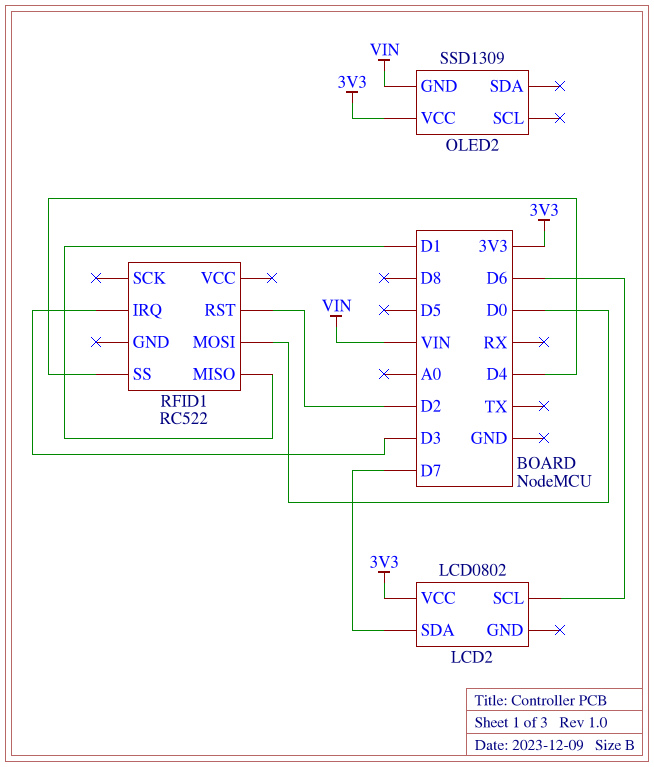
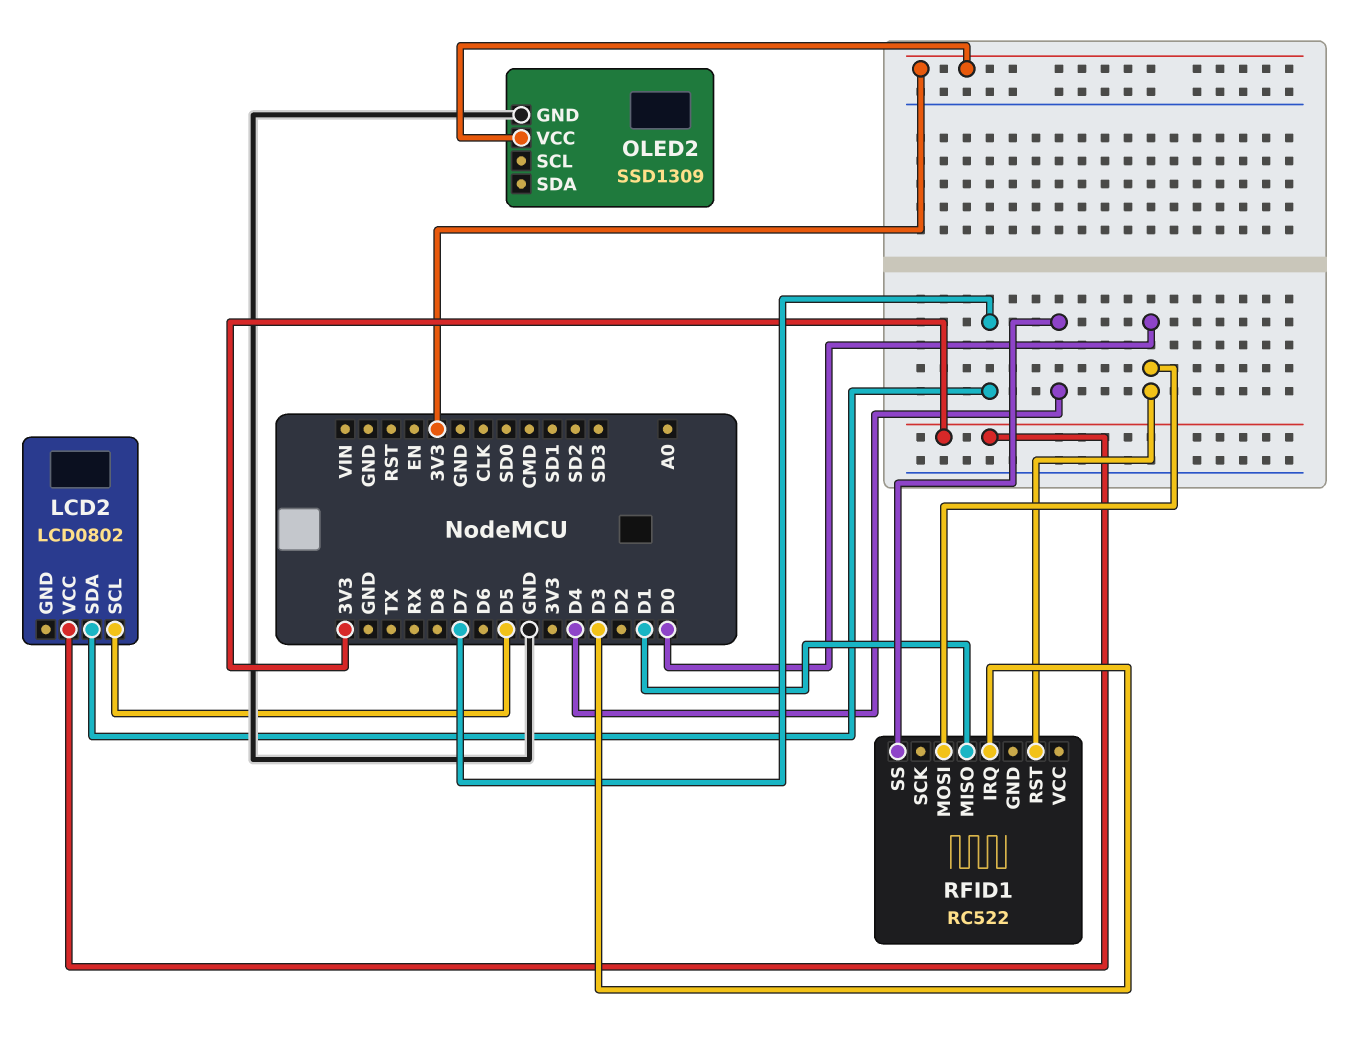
LCD2 pin SCL: D6 -> D5
OLED2 pin GND: VIN -> GND
RFID1 pin RST: D2 -> D0

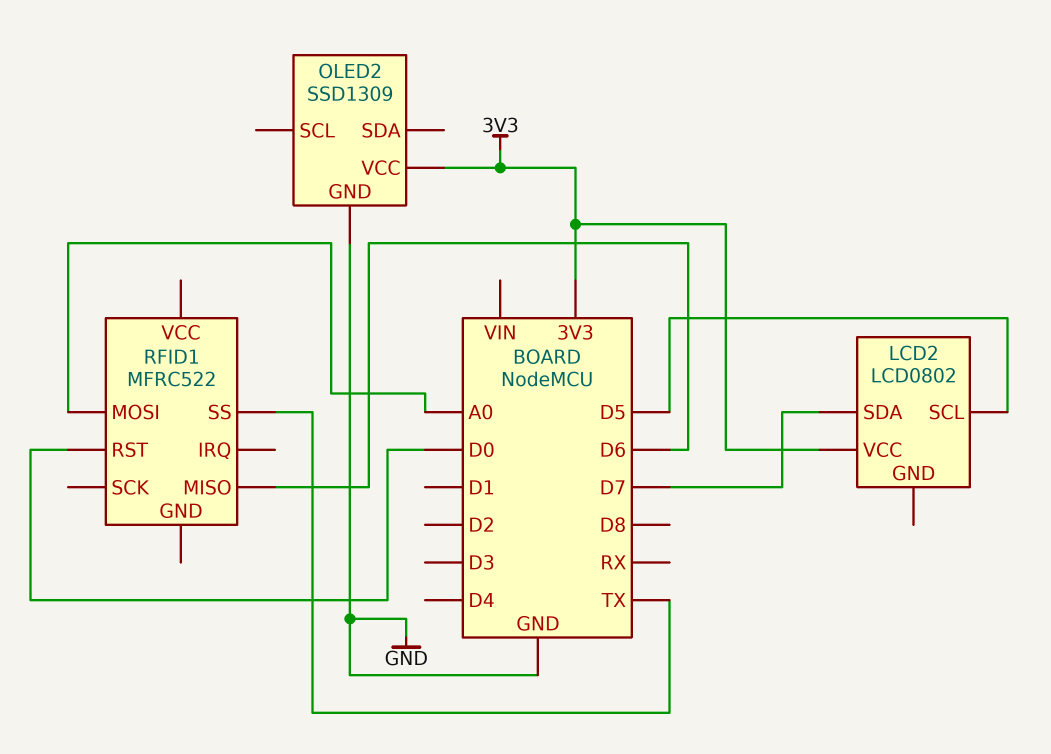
RFID1: RC522 -> MFRC522
RFID1 pin IRQ: D3 -> none
RFID1 pin MISO: D1 -> D6
RFID1 pin MOSI: D0 -> A0
RFID1 pin SS: D4 -> TX

